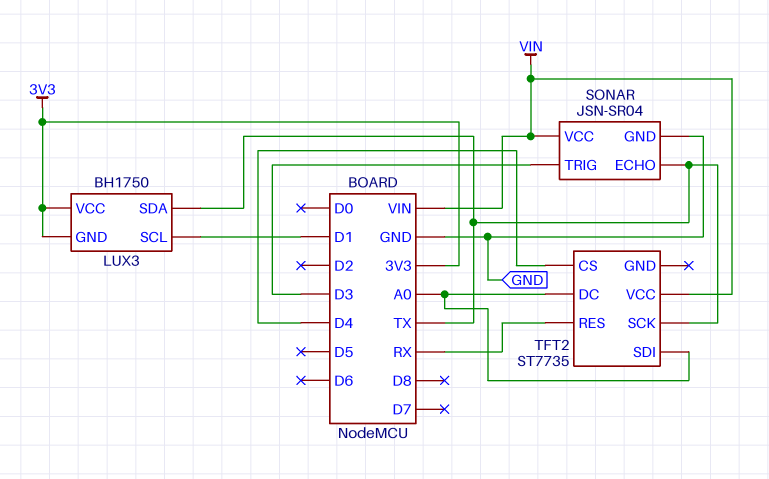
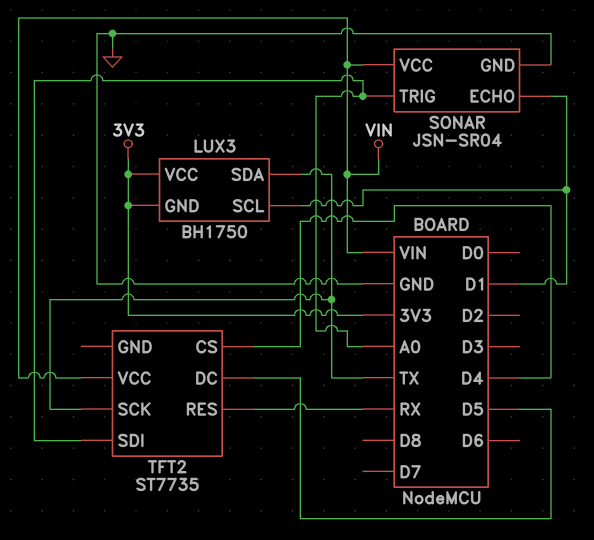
SONAR pin ECHO: TX -> D1
SONAR pin TRIG: D3 -> A0
TFT2 pin DC: A0 -> D5

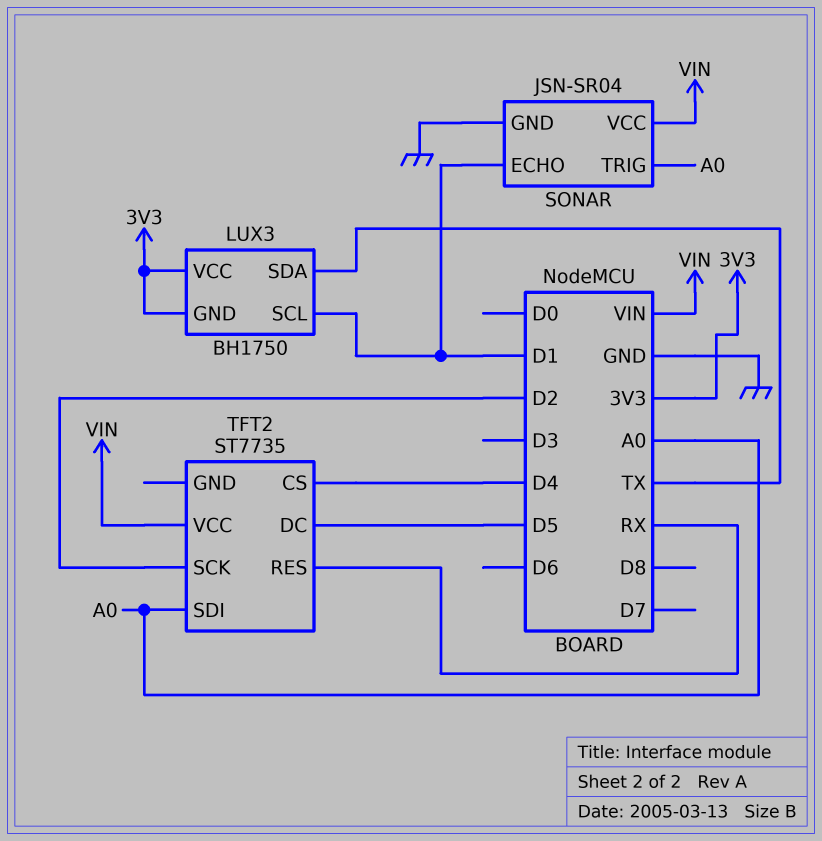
TFT2 pin SCK: TX -> D2

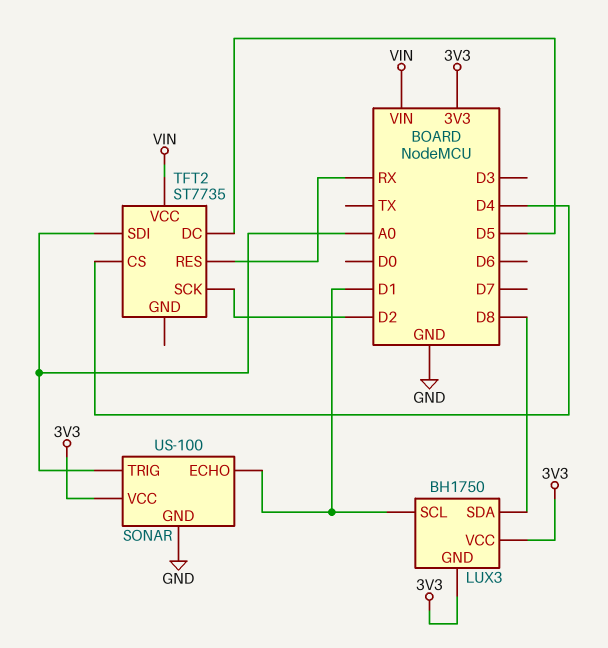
LUX3 pin SDA: TX -> D8
SONAR: JSN-SR04 -> US-100
SONAR pin VCC: VIN -> 3V3

